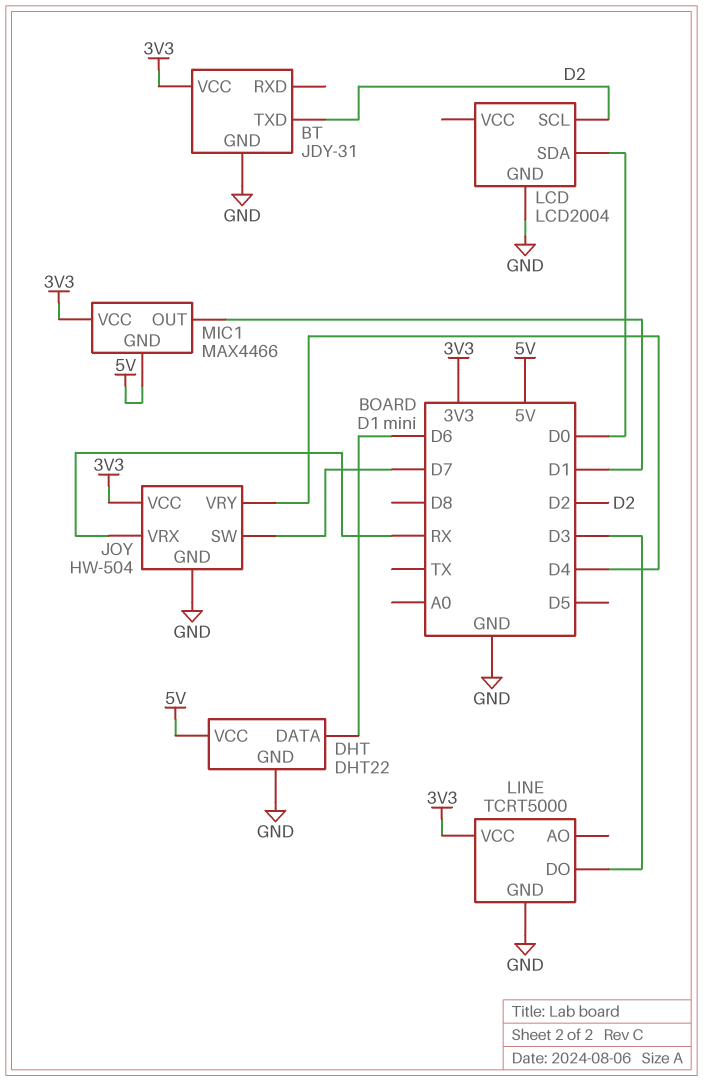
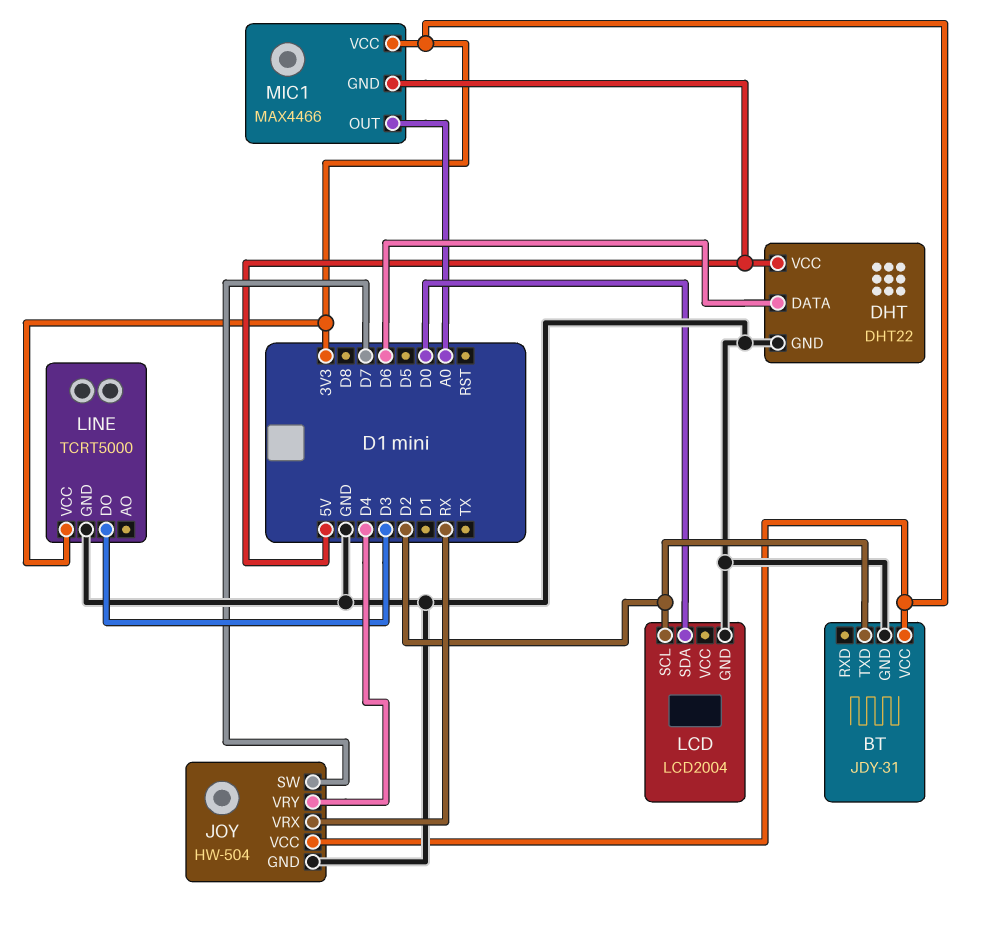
MIC1 pin OUT: D1 -> A0

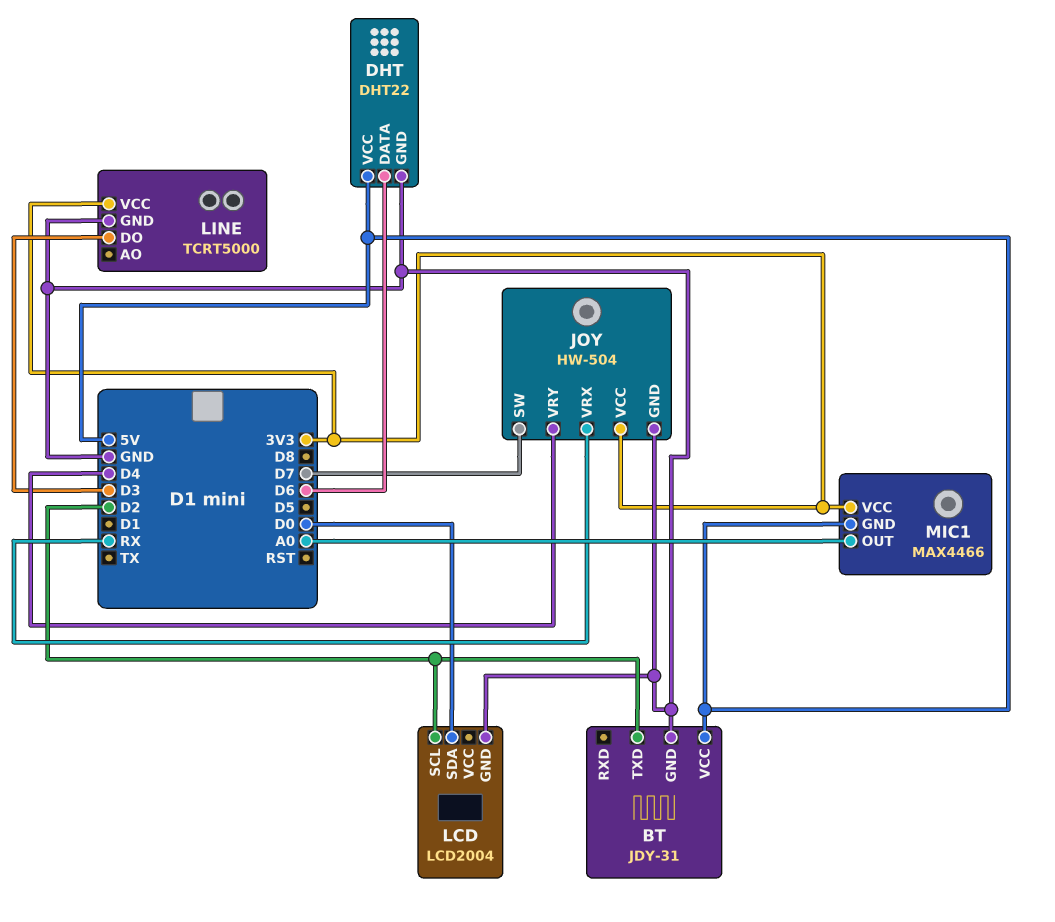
BT pin VCC: 3V3 -> 5V

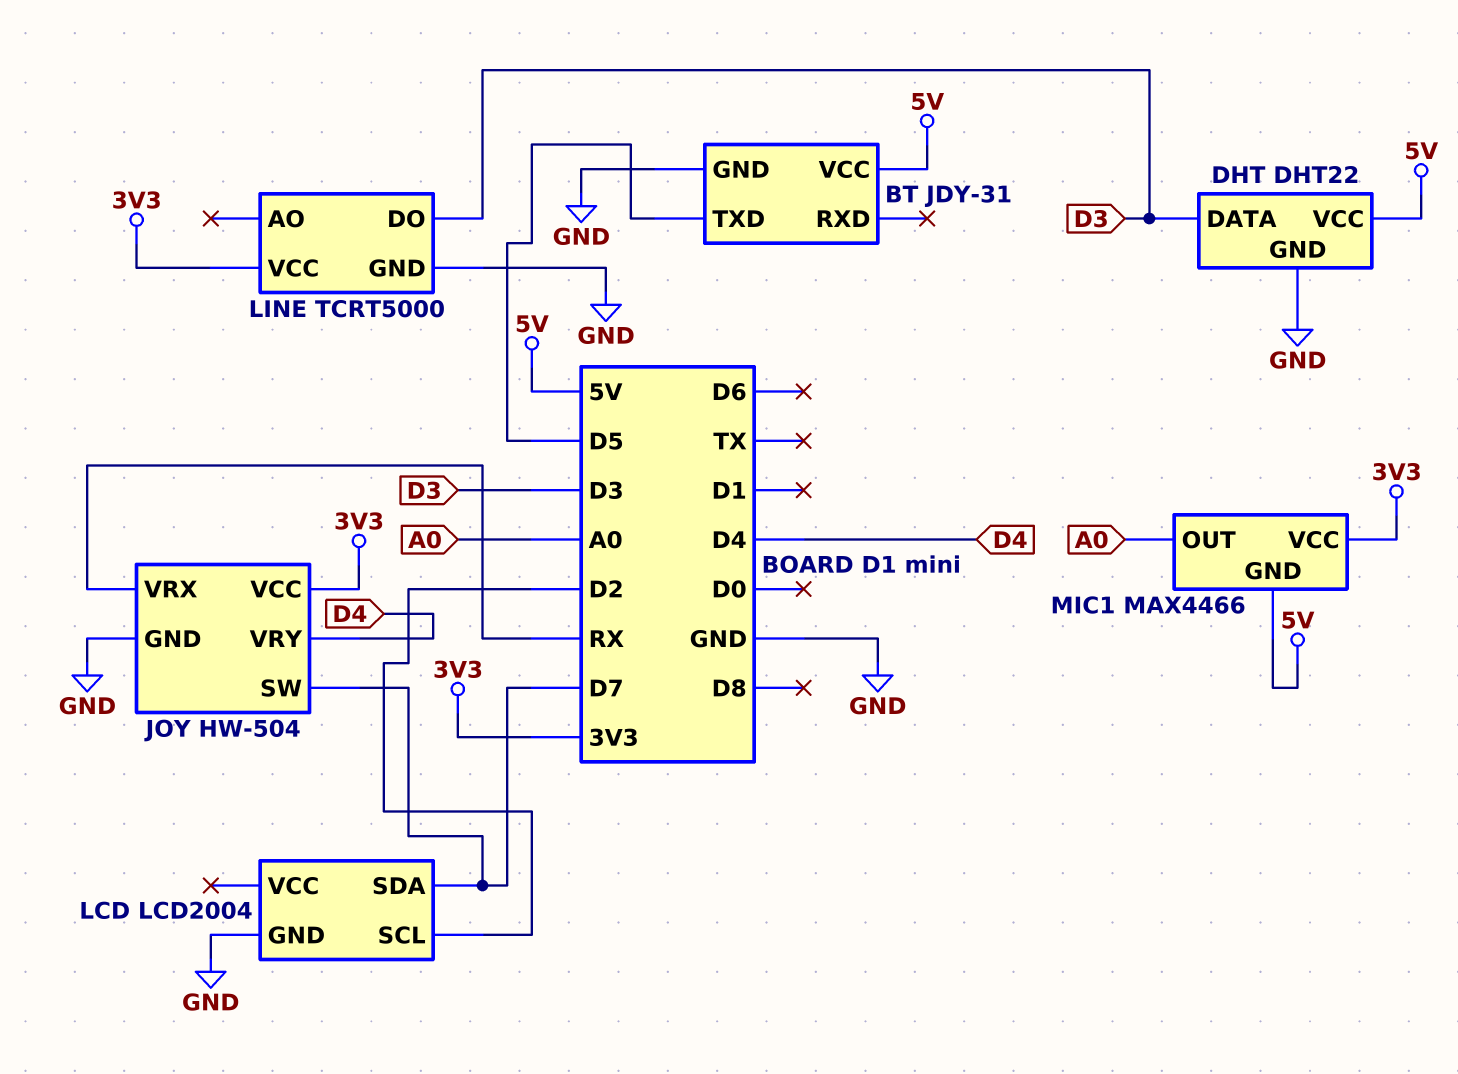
BT pin TXD: D2 -> D5
DHT pin DATA: D6 -> D3
LCD pin SDA: D0 -> D7

